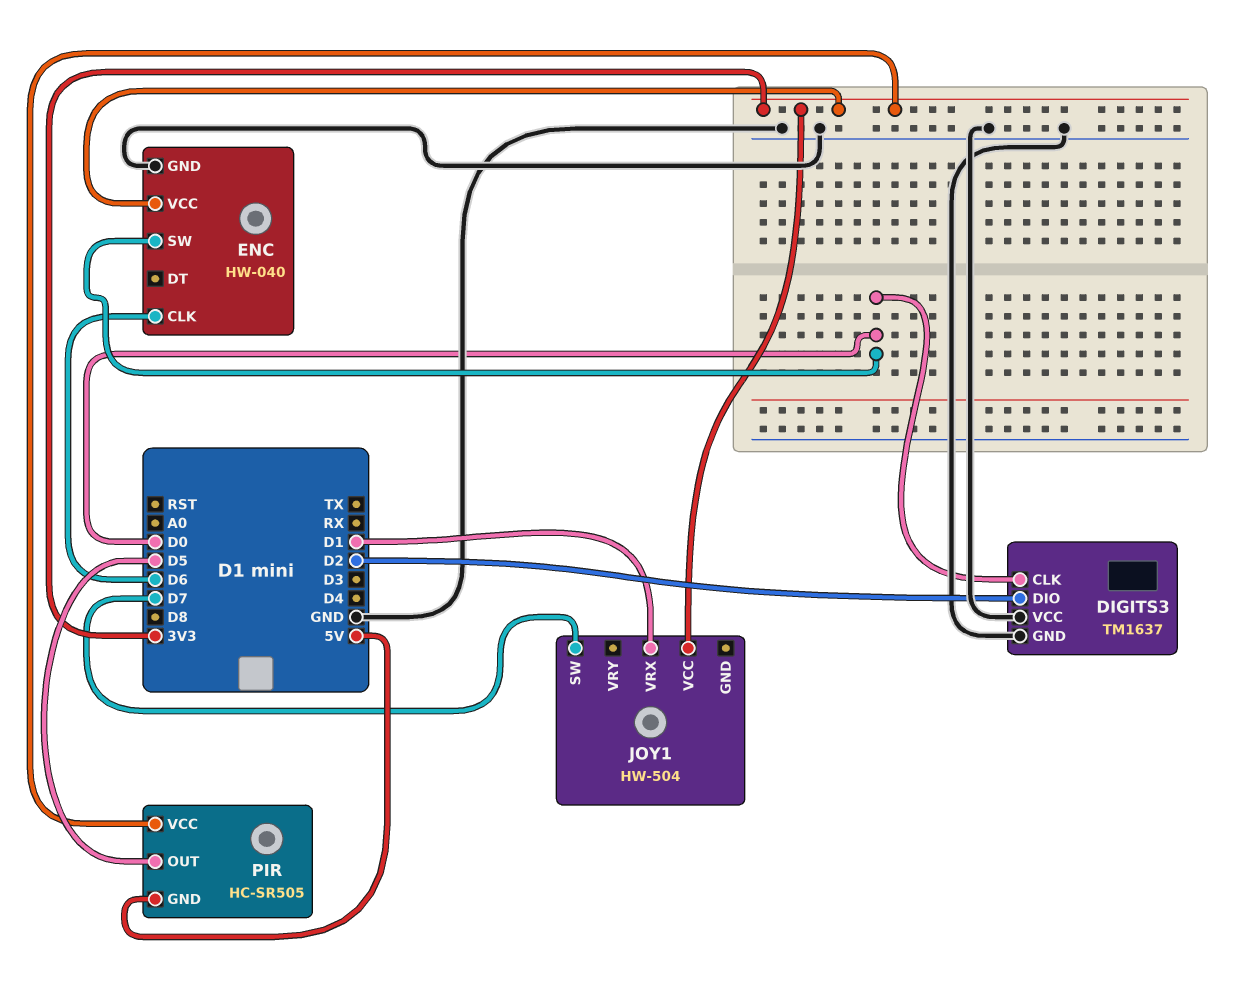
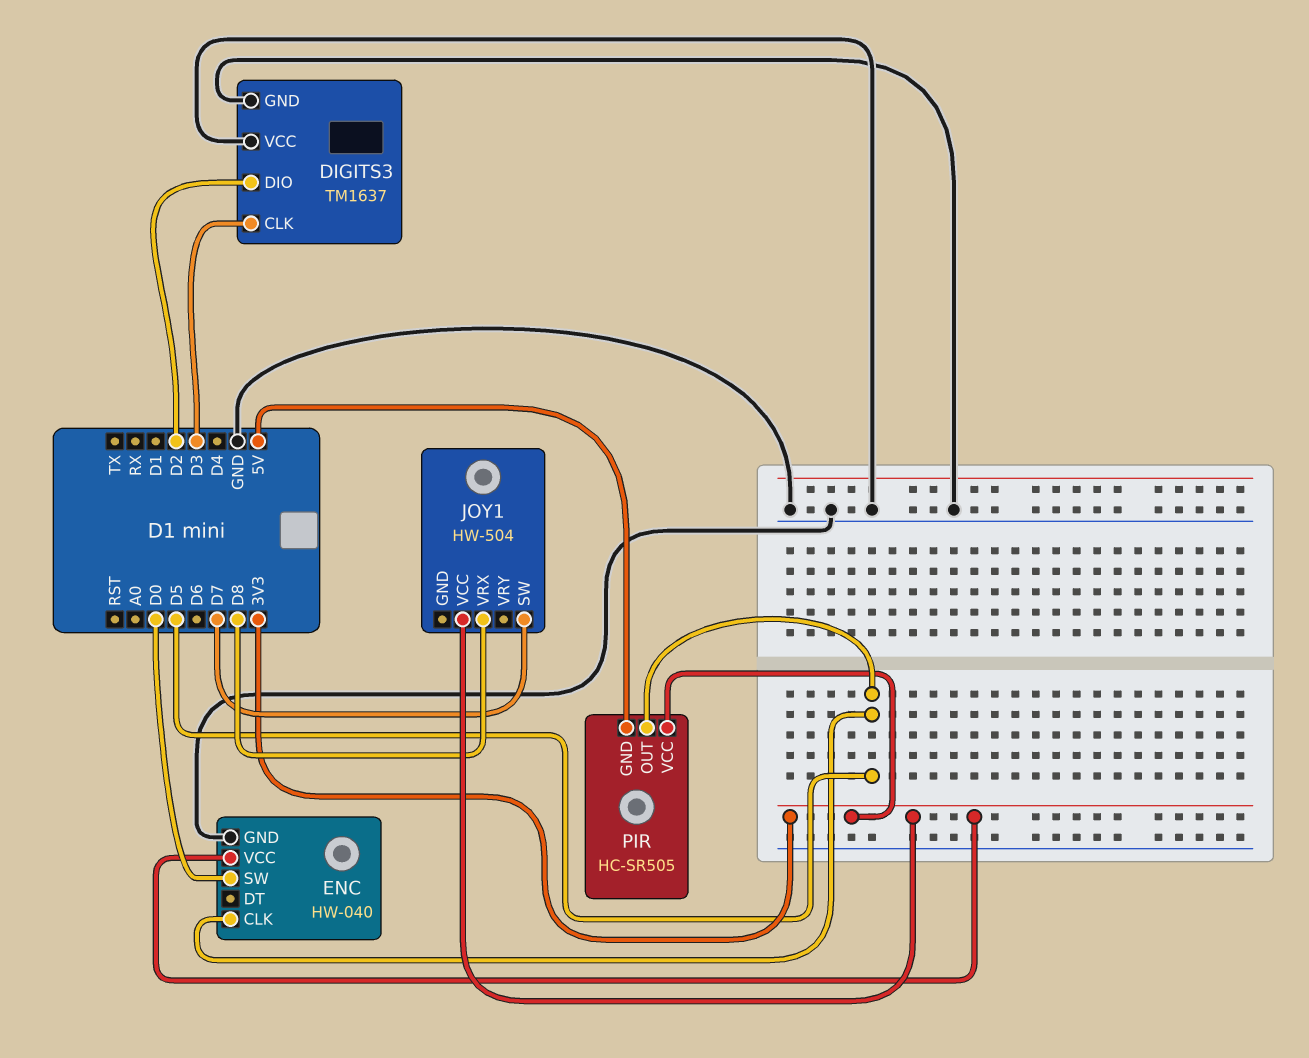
DIGITS3 pin CLK: D0 -> D3
ENC pin CLK: D6 -> D5
JOY1 pin VRX: D1 -> D8

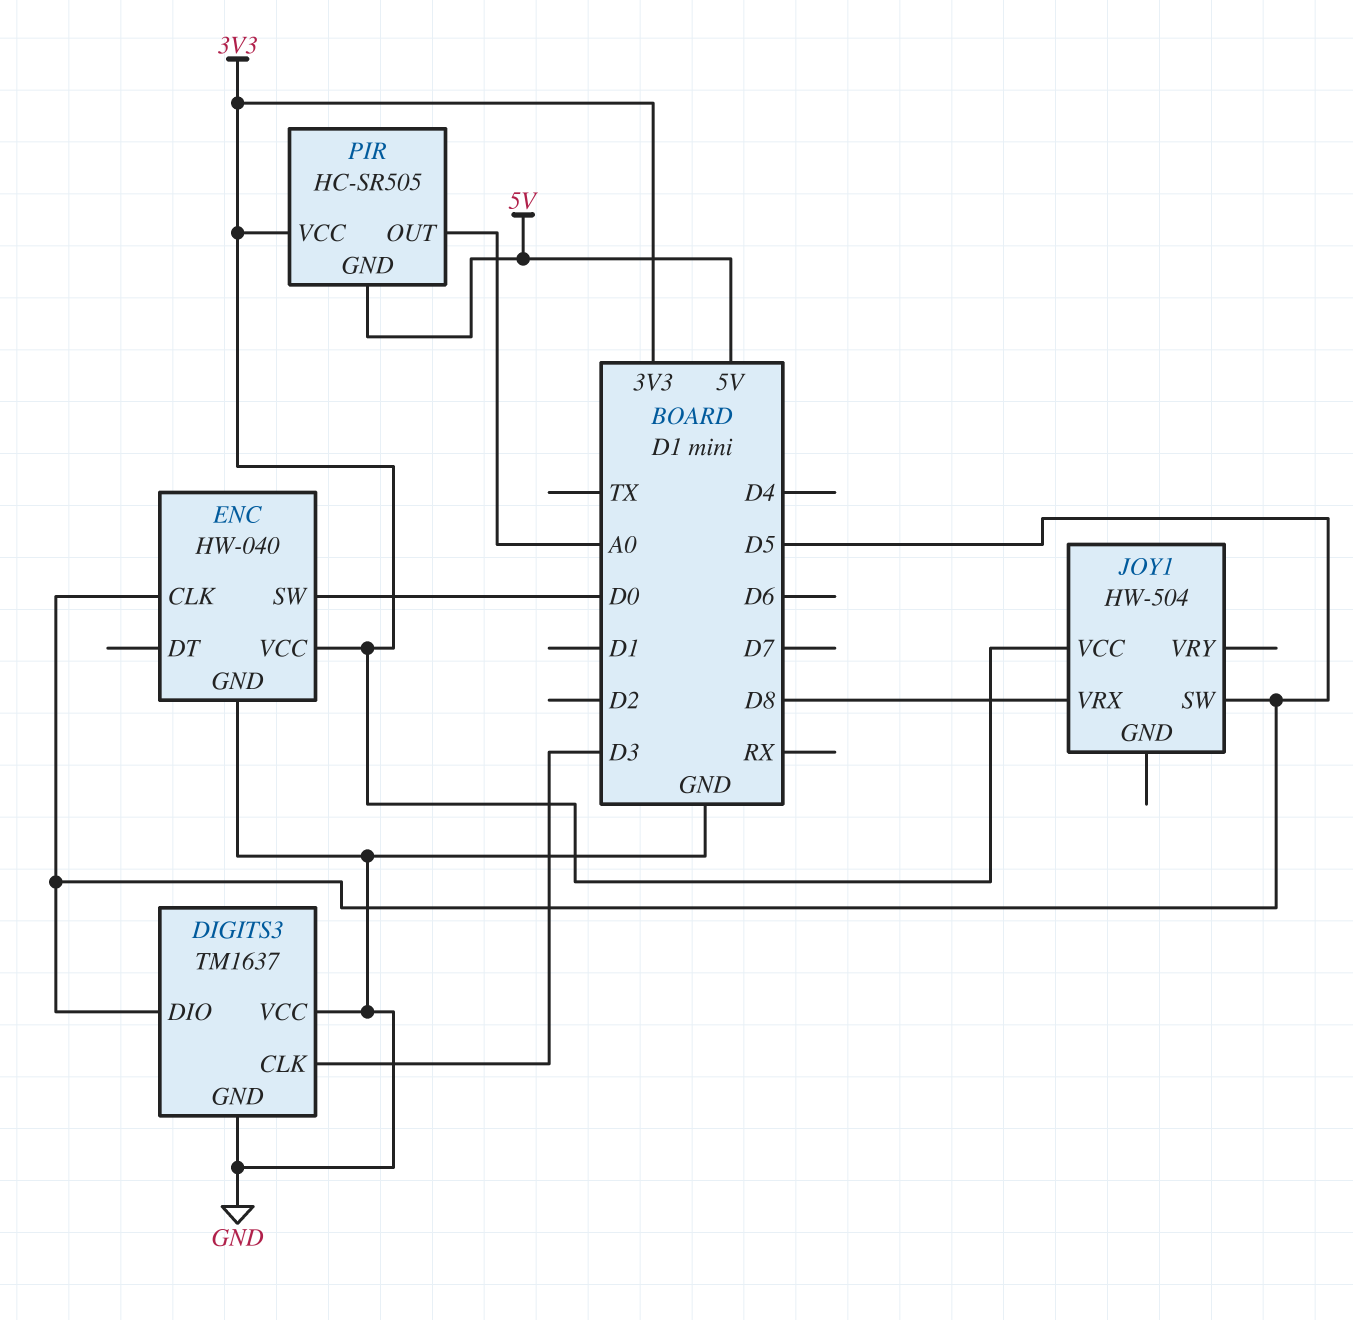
DIGITS3 pin DIO: D2 -> D5
JOY1 pin SW: D7 -> D5
PIR pin OUT: D5 -> A0

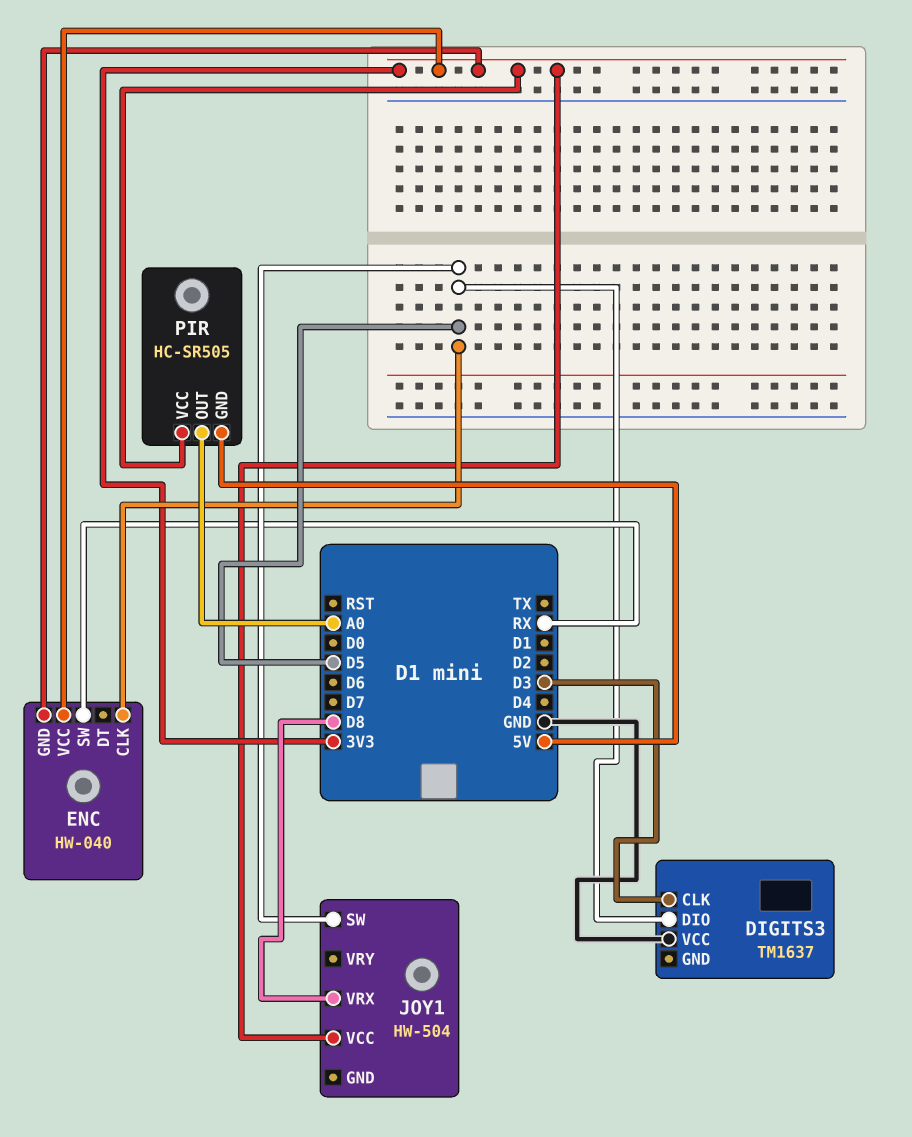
DIGITS3 pin GND: GND -> none
ENC pin GND: GND -> 3V3
ENC pin SW: D0 -> RX

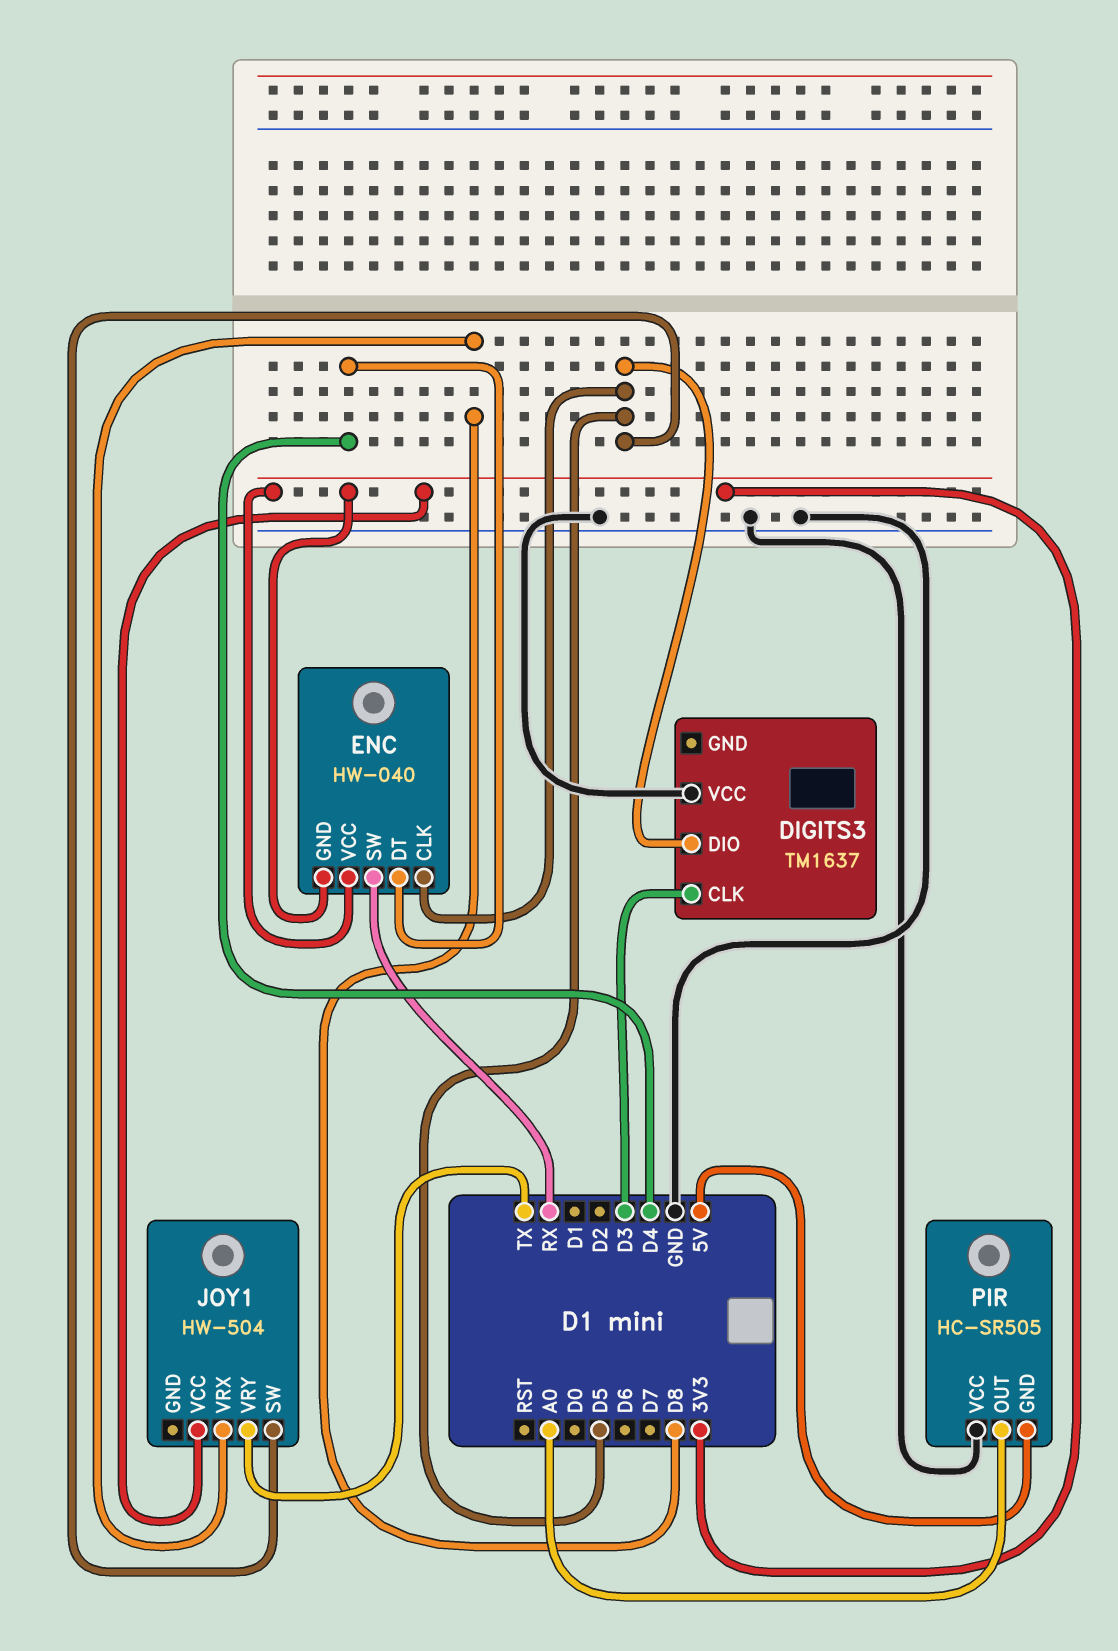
ENC pin DT: none -> D4
JOY1 pin VRY: none -> TX
PIR pin VCC: 3V3 -> GND

